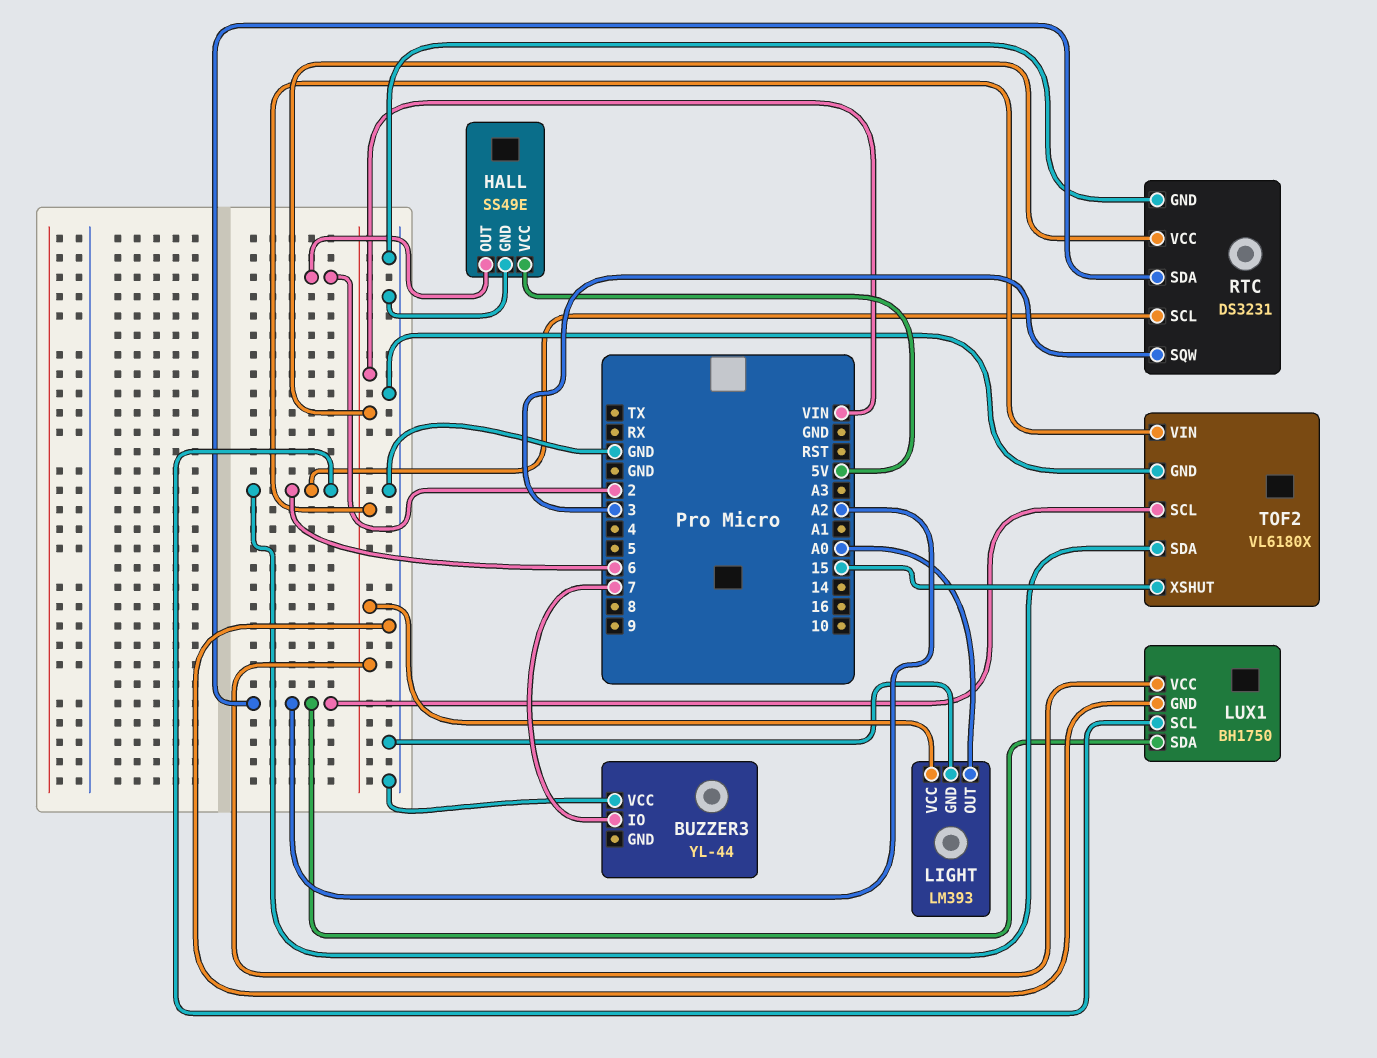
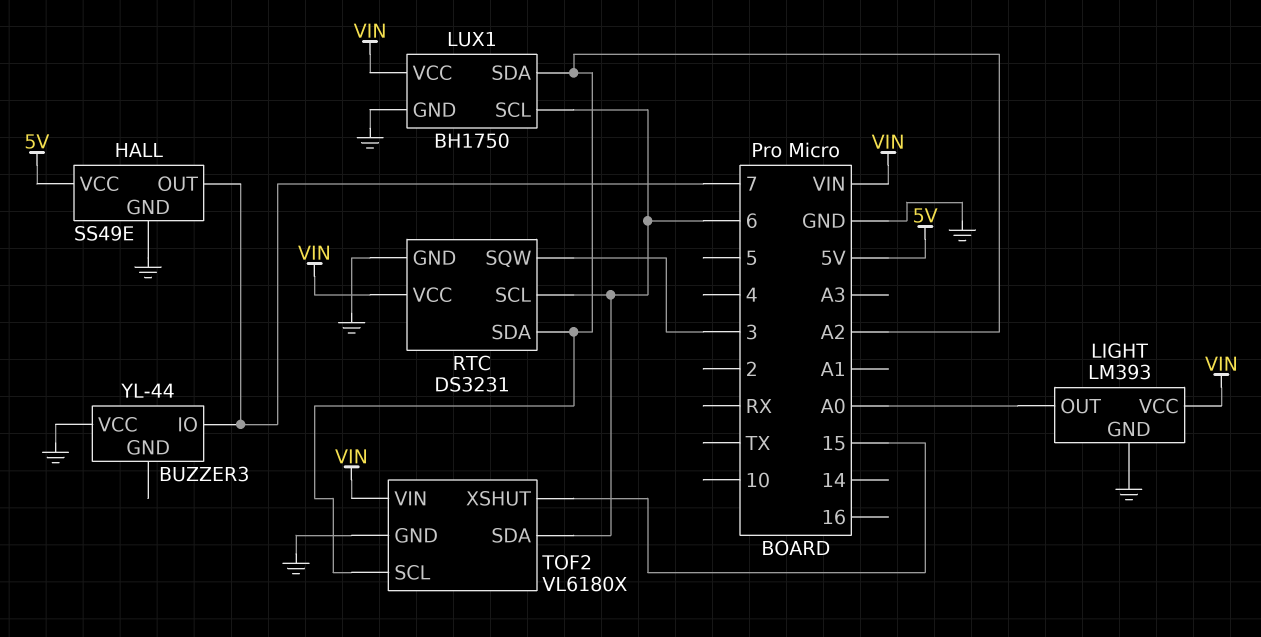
HALL pin OUT: 2 -> 7

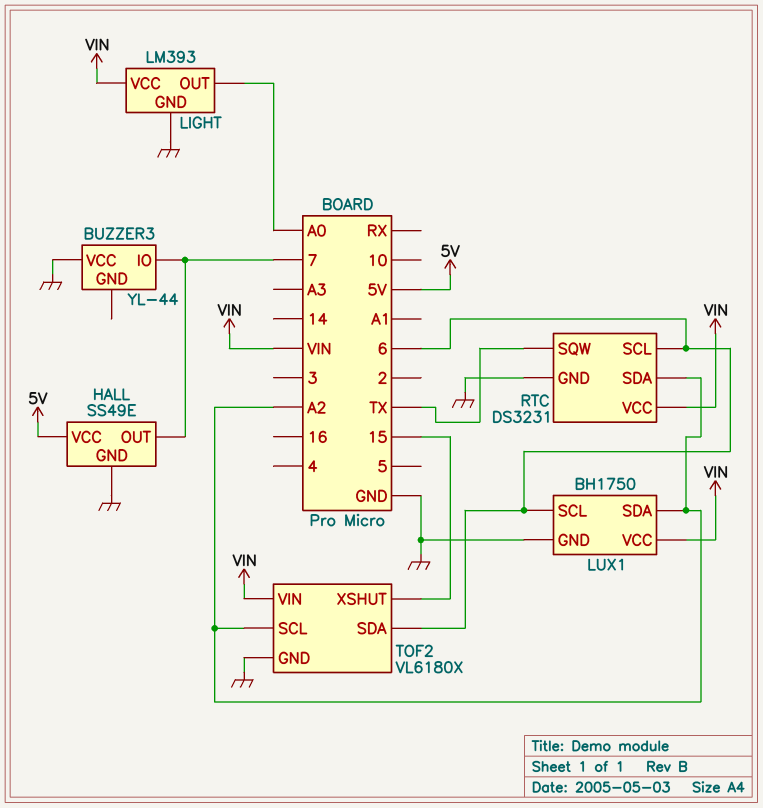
RTC pin SQW: 3 -> TX

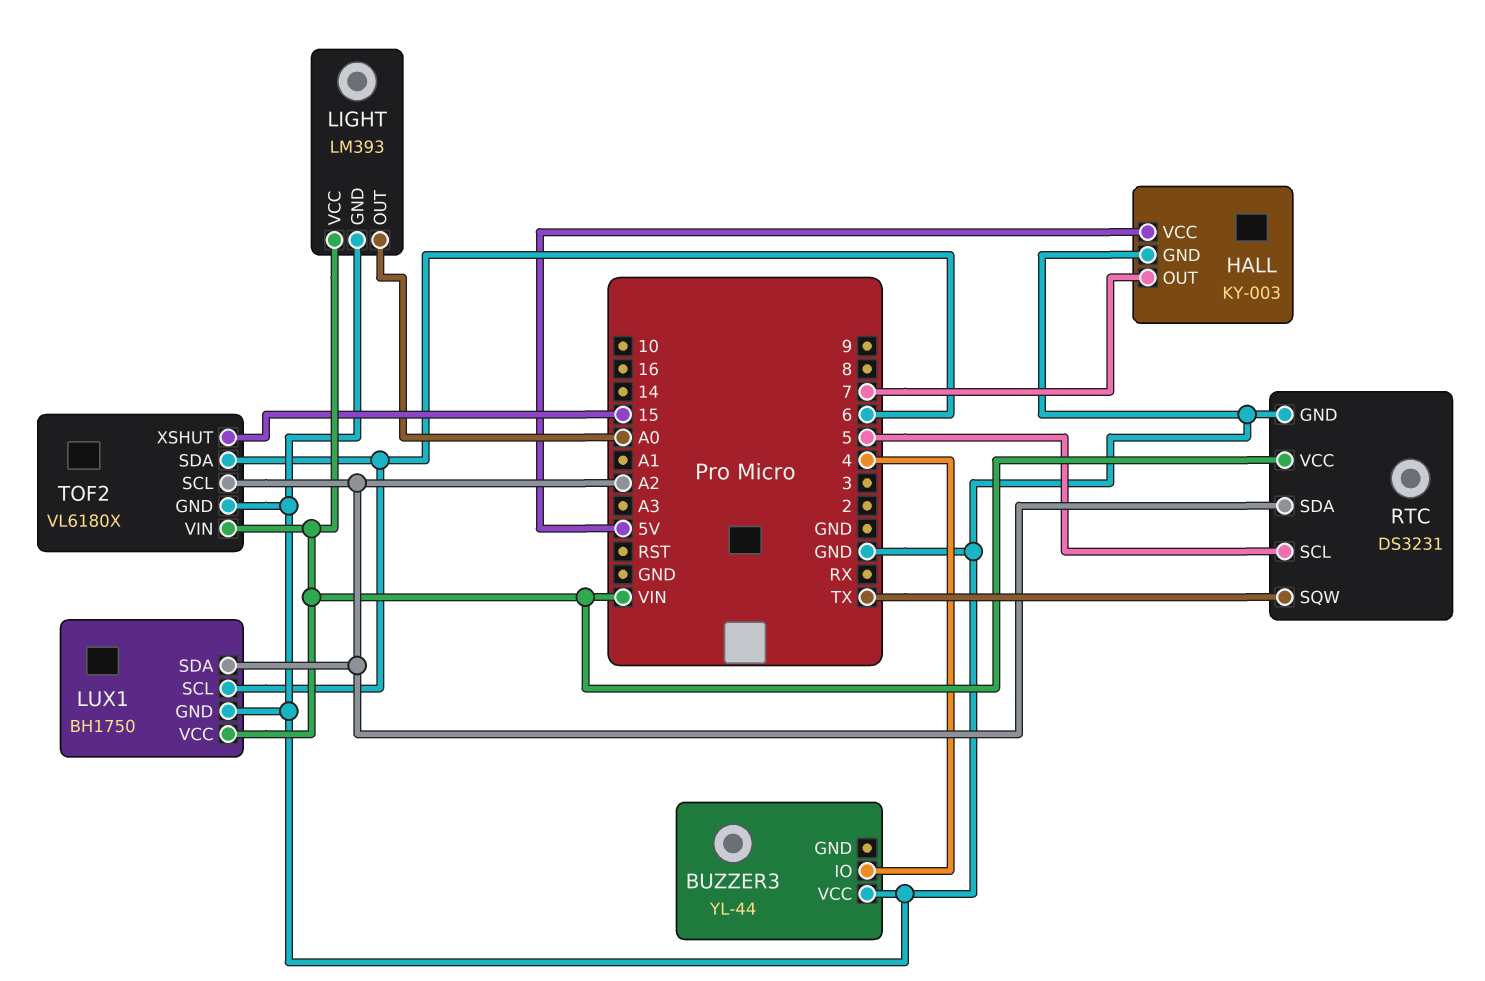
BUZZER3 pin IO: 7 -> 4
HALL: SS49E -> KY-003
RTC pin SCL: 6 -> 5

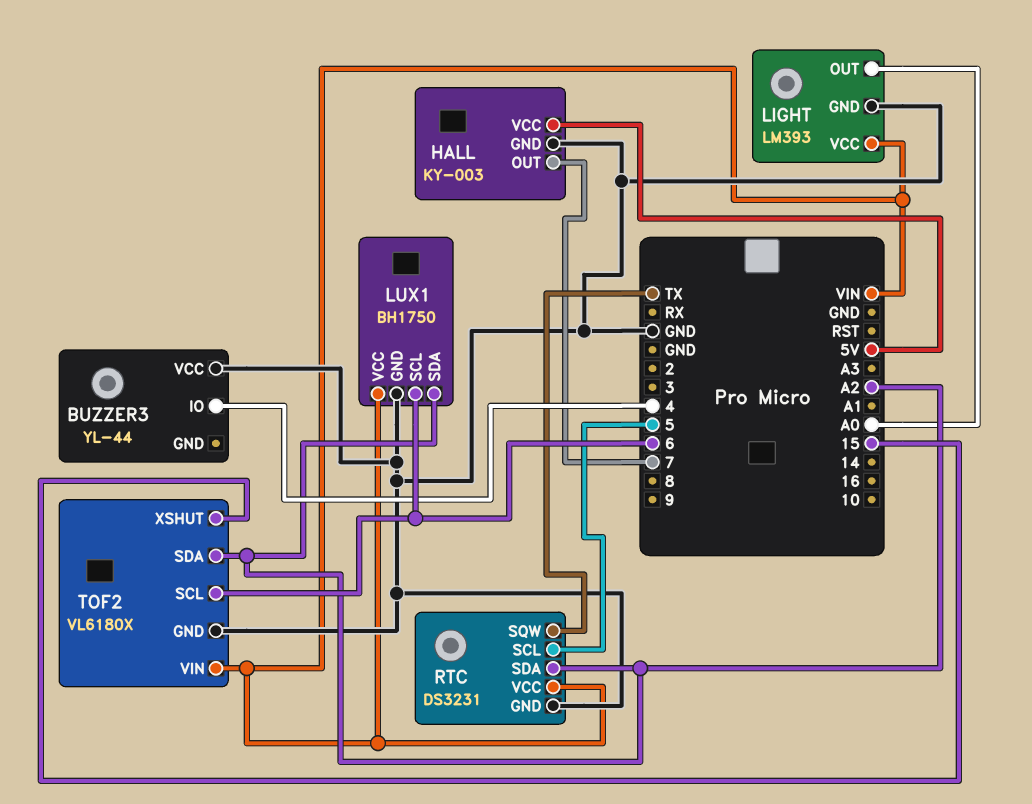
TOF2 pin SCL: A2 -> 6
TOF2 pin SDA: 6 -> A2

